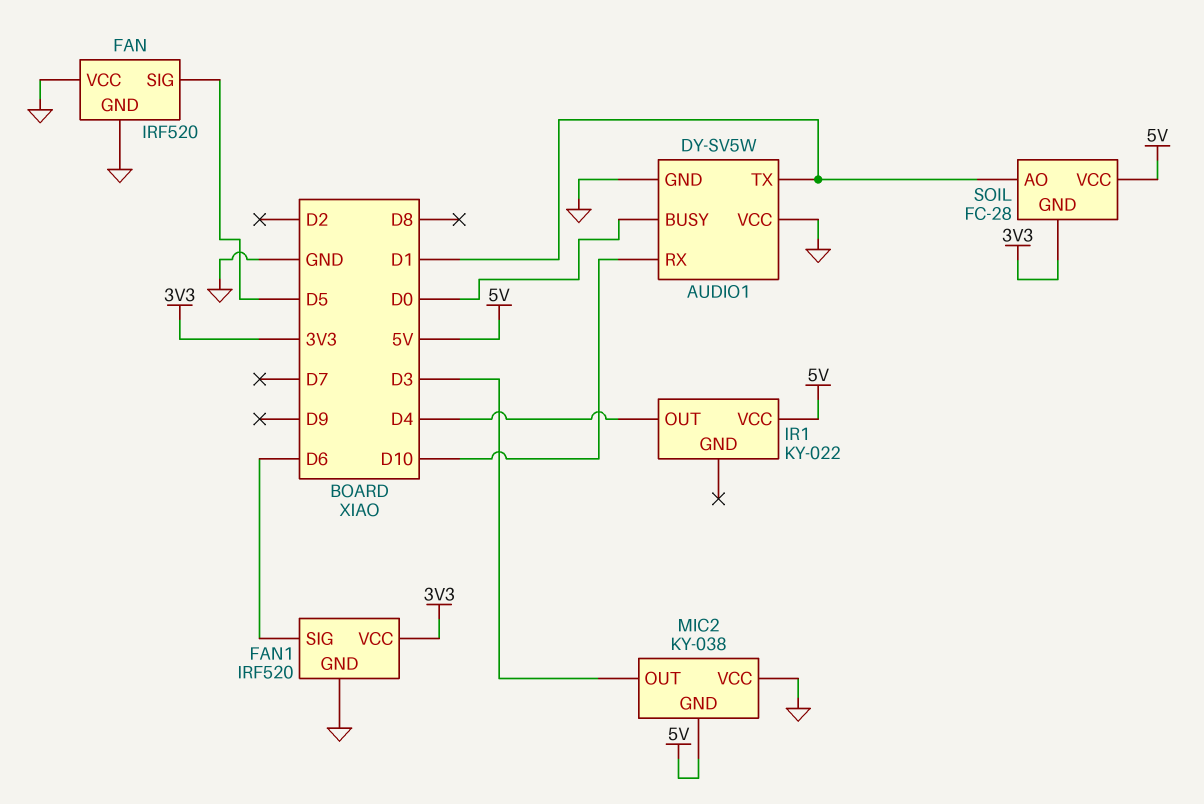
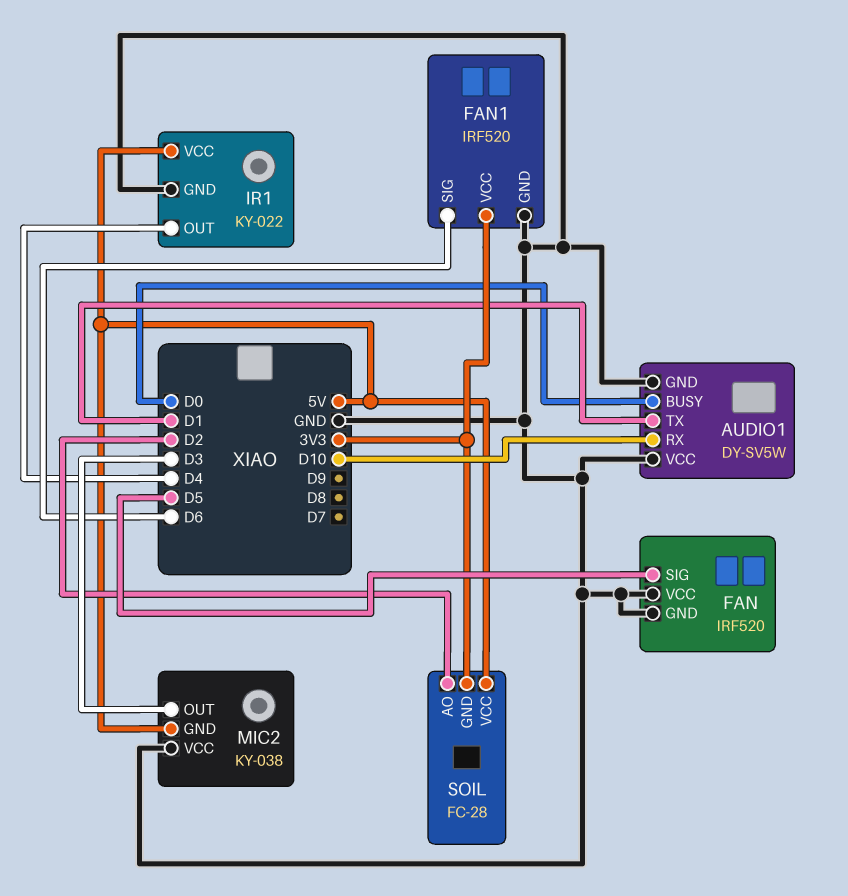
IR1 pin GND: none -> GND
SOIL pin AO: D1 -> D2

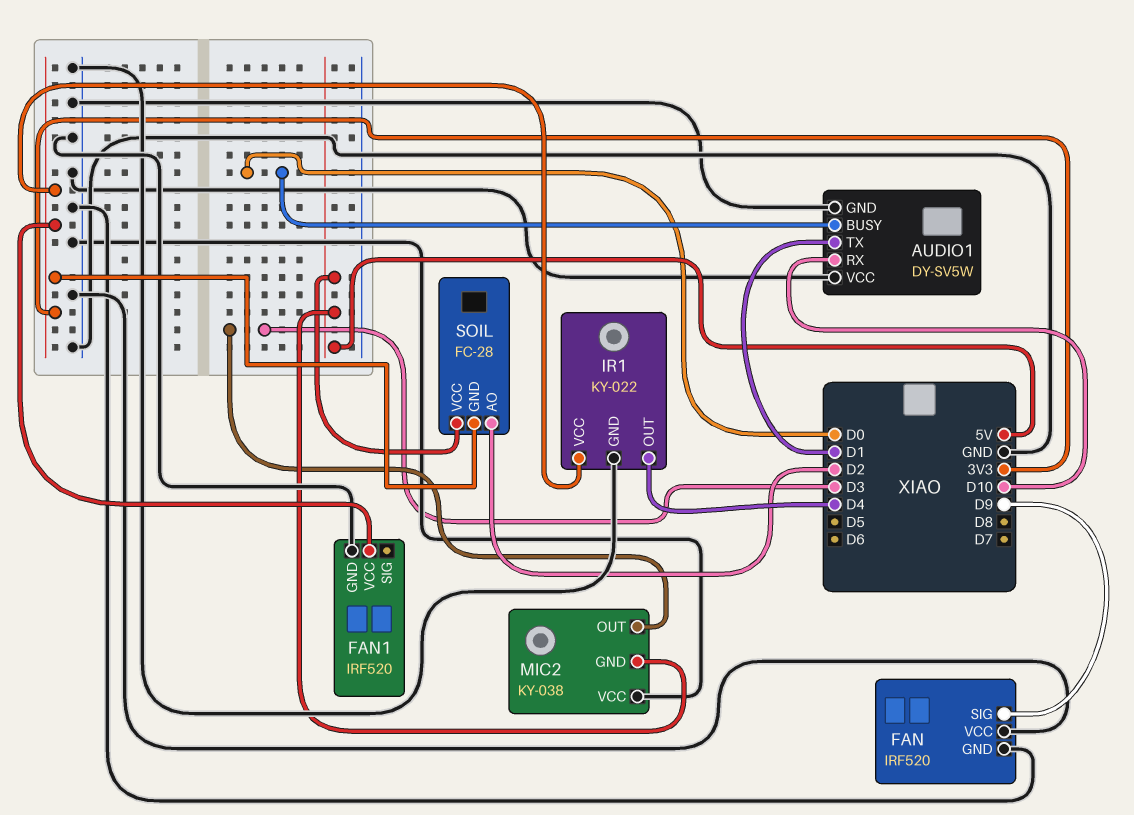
FAN pin SIG: D5 -> D9
FAN1 pin SIG: D6 -> none
IR1 pin VCC: 5V -> 3V3

